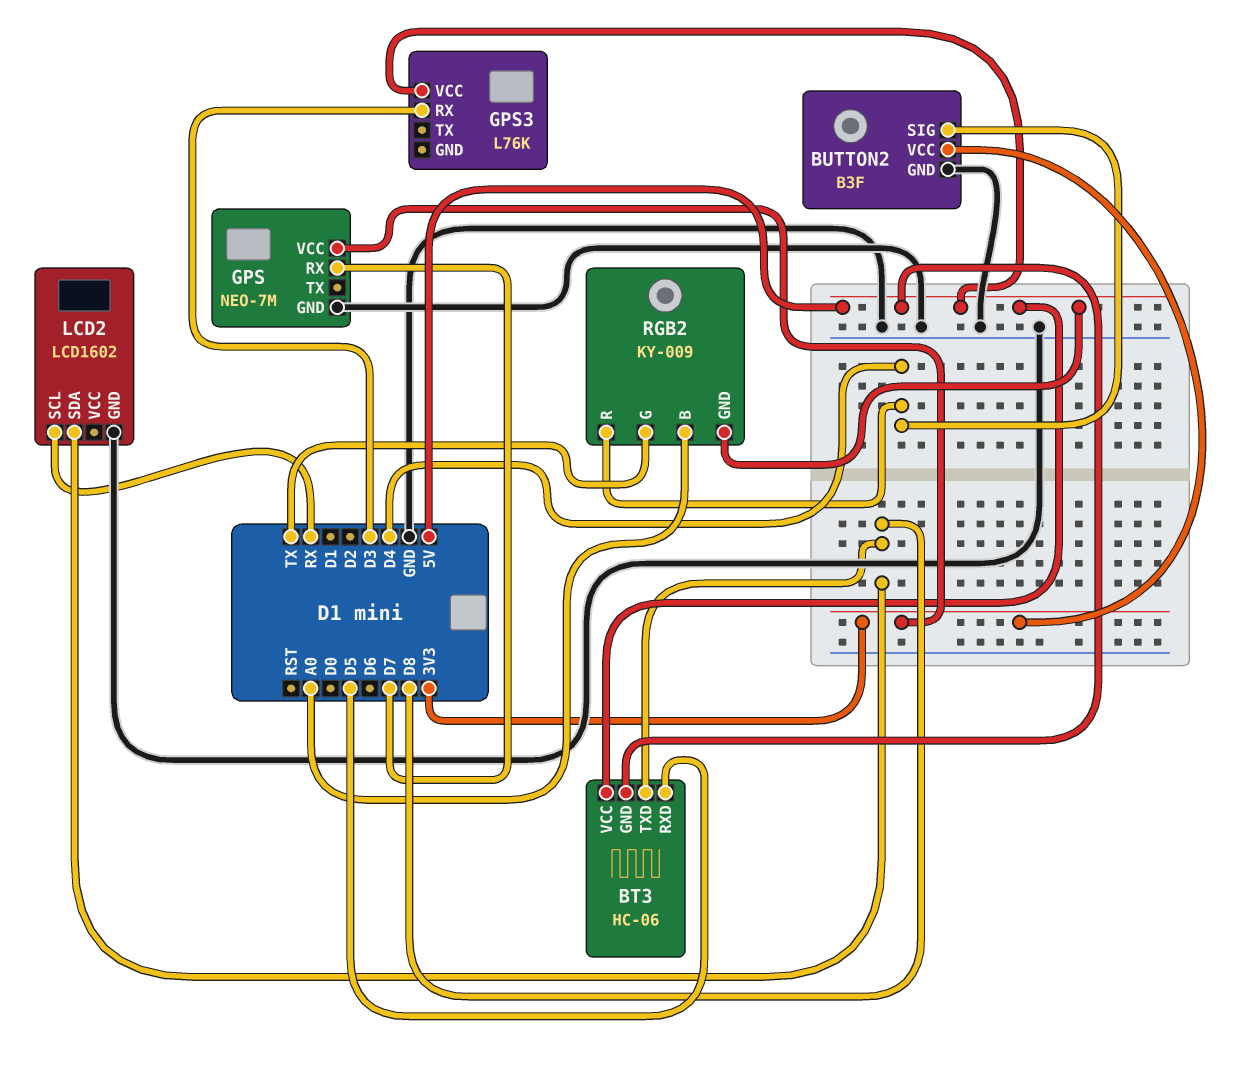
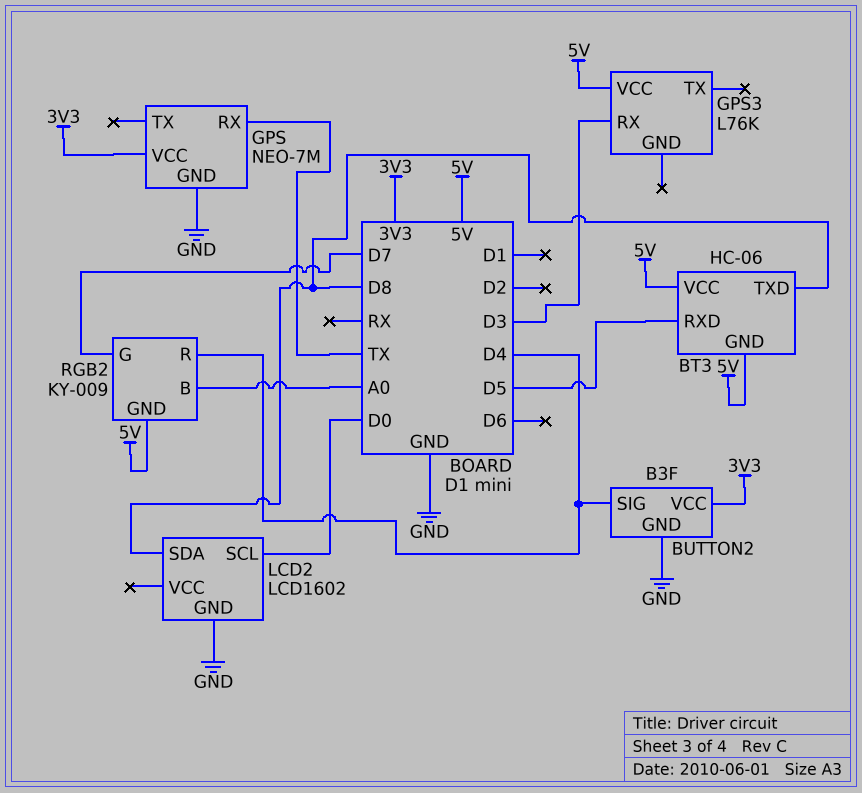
GPS pin RX: D7 -> TX
LCD2 pin SCL: RX -> D0
RGB2 pin G: TX -> D7

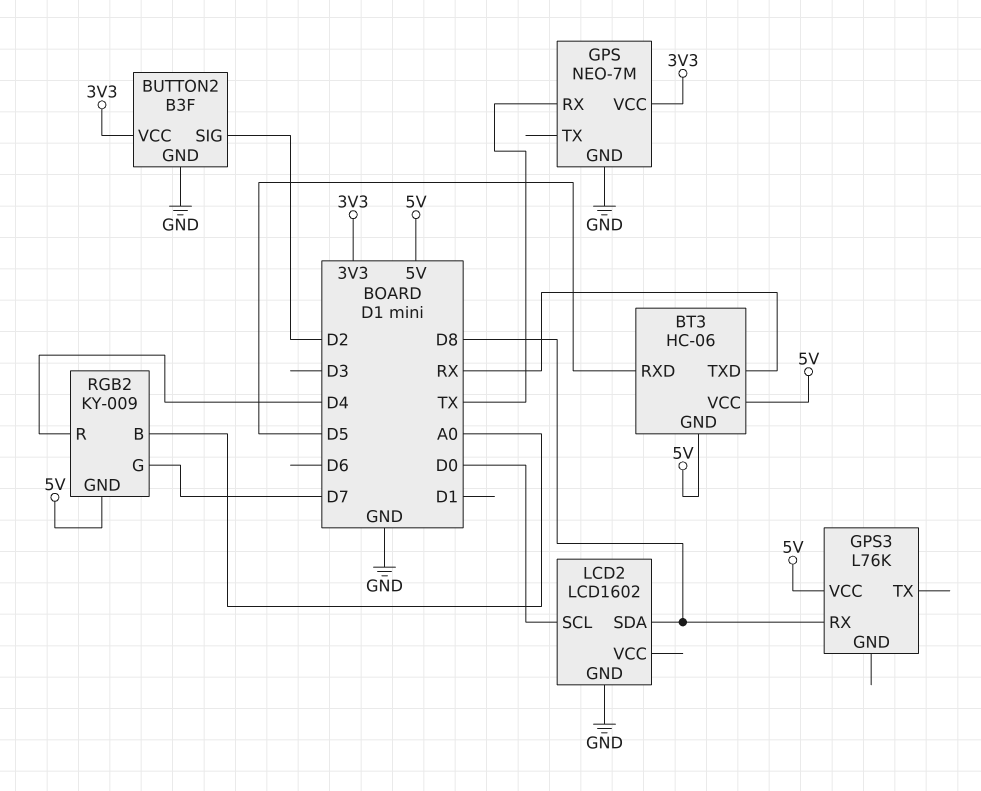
BT3 pin TXD: D8 -> RX
BUTTON2 pin SIG: D4 -> D2
GPS3 pin RX: D3 -> D8

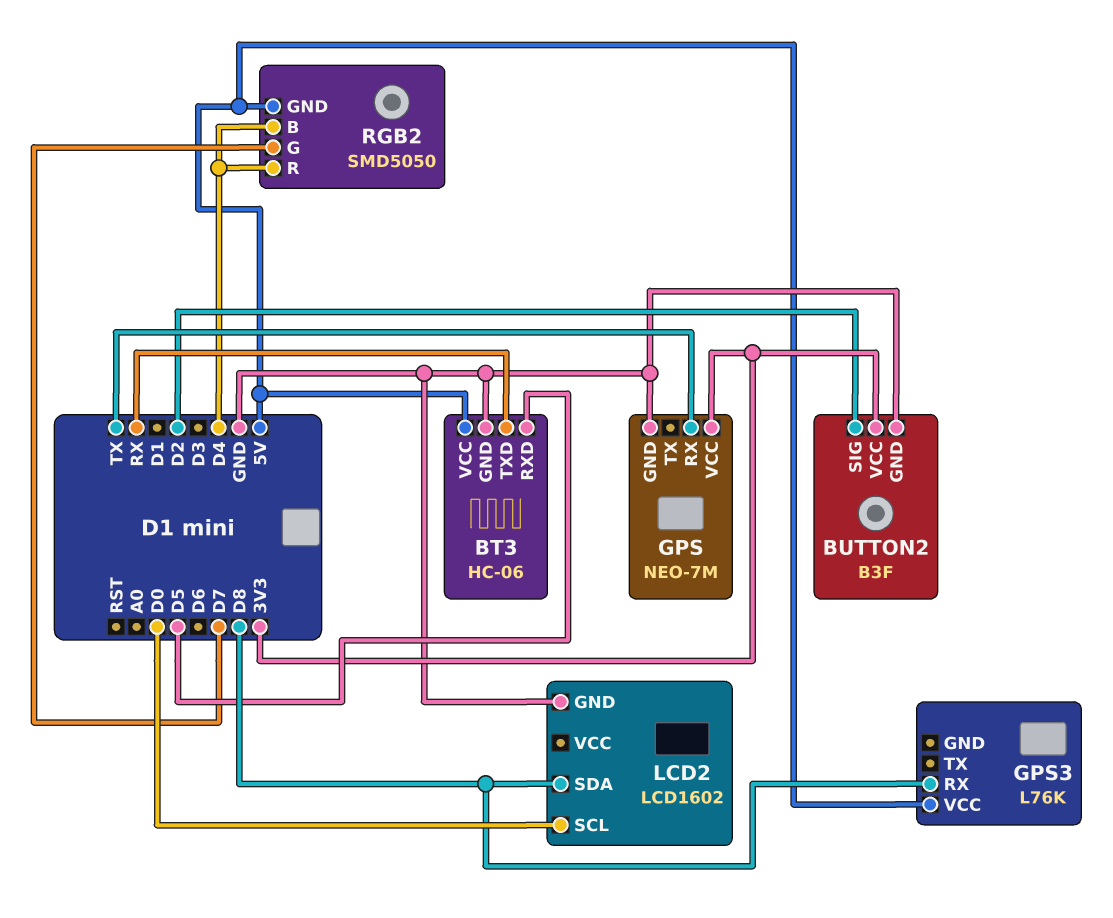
BT3 pin GND: 5V -> GND
RGB2: KY-009 -> SMD5050
RGB2 pin B: A0 -> D4

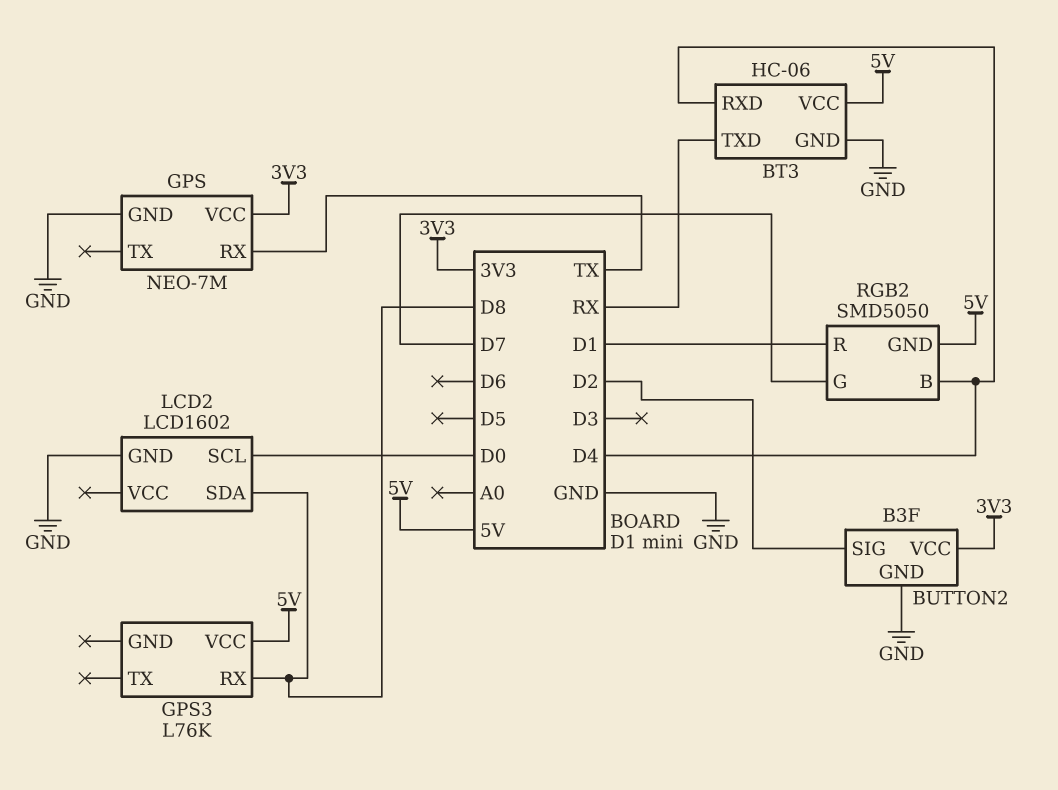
BT3 pin RXD: D5 -> D4
RGB2 pin R: D4 -> D1

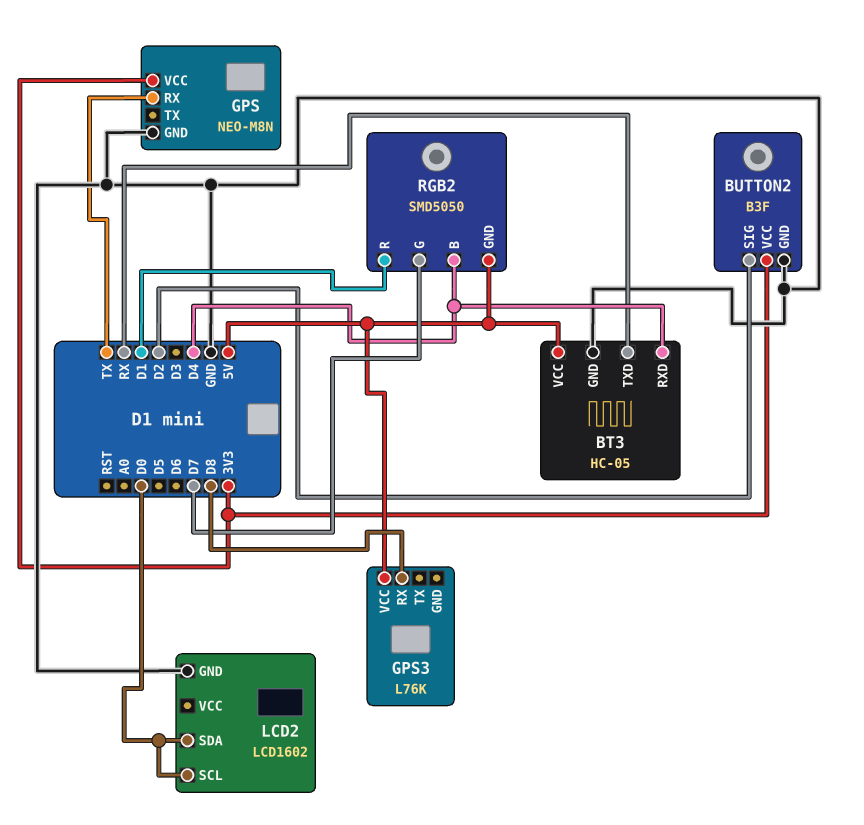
BT3: HC-06 -> HC-05
GPS: NEO-7M -> NEO-M8N
LCD2 pin SDA: D8 -> D0

